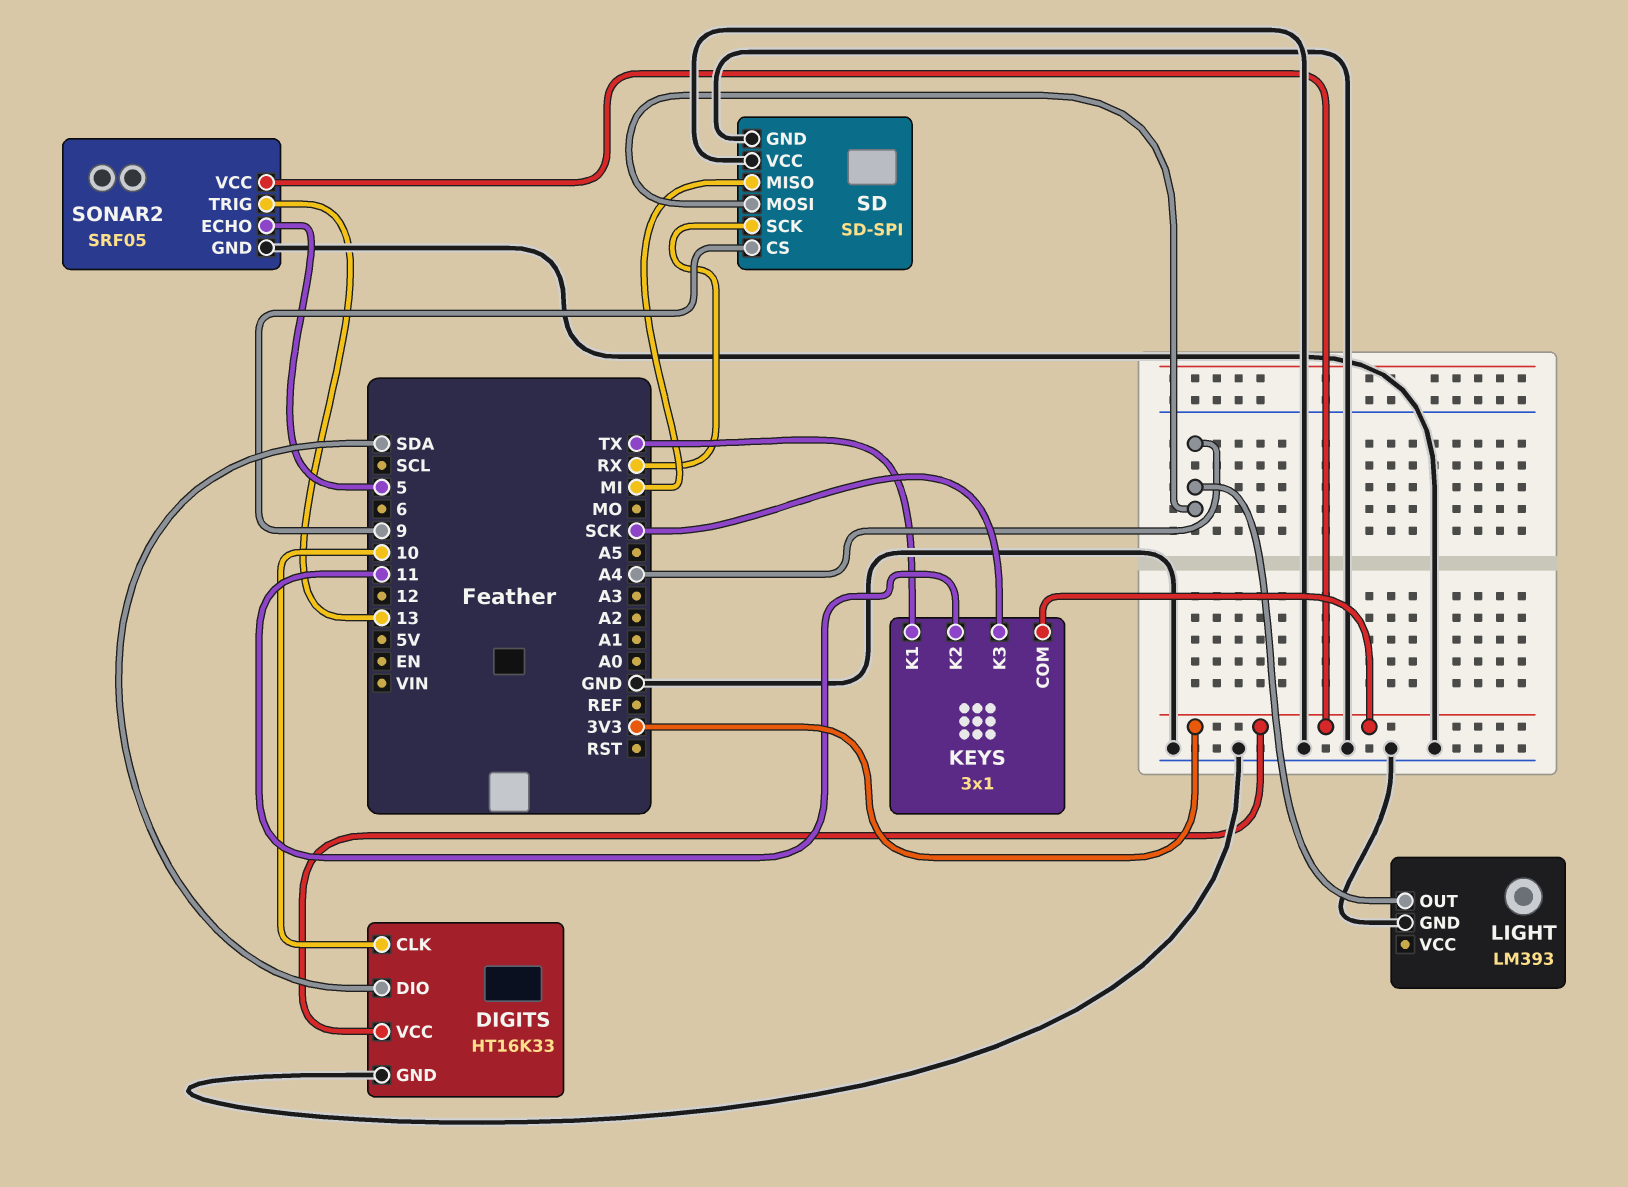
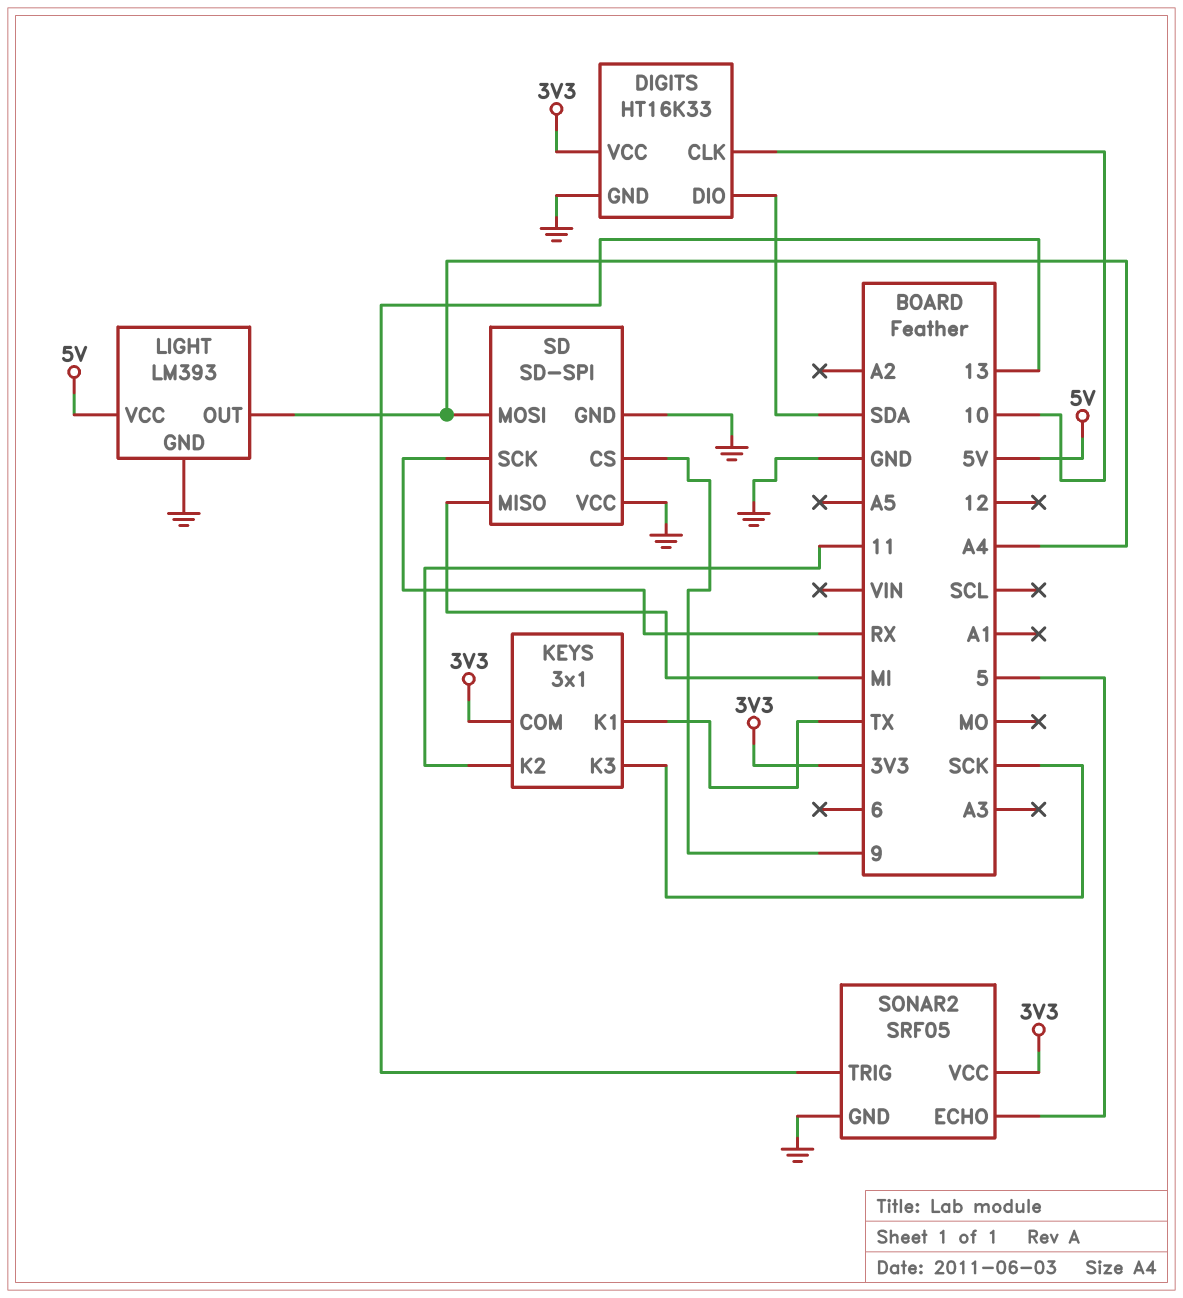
LIGHT pin VCC: none -> 5V

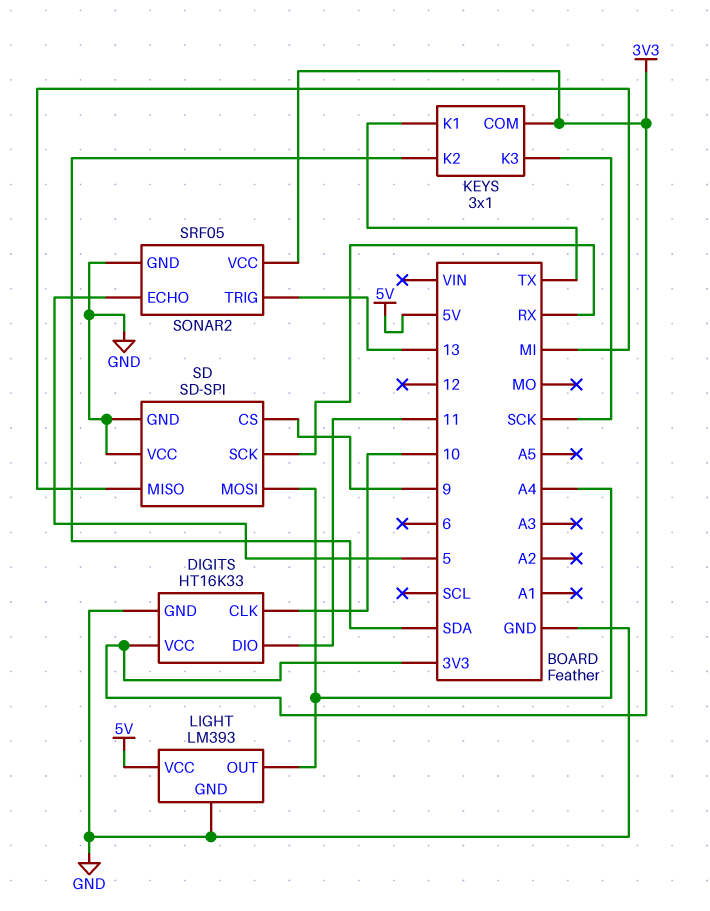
DIGITS pin DIO: SDA -> 11
KEYS pin K2: 11 -> SDA

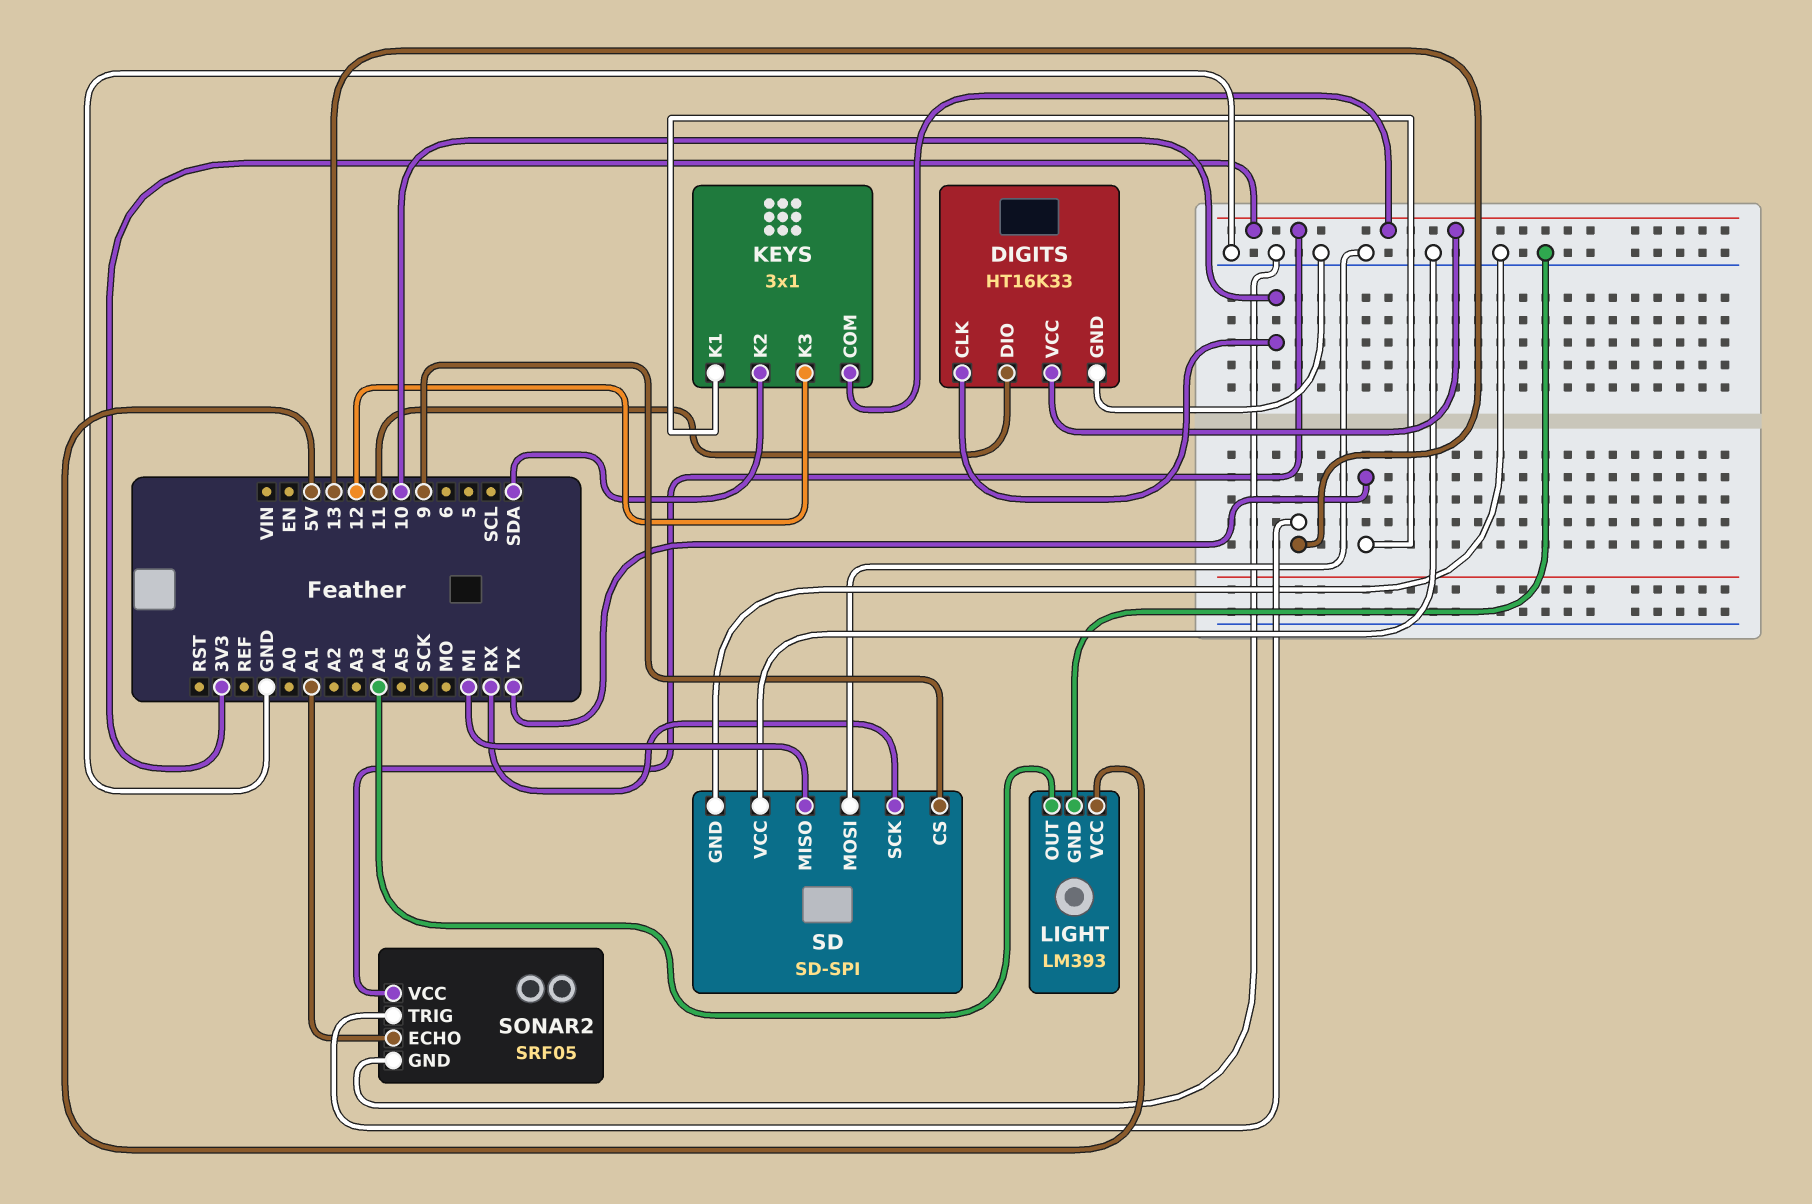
KEYS pin K3: SCK -> 12
SD pin MOSI: A4 -> GND
SONAR2 pin ECHO: 5 -> A1

